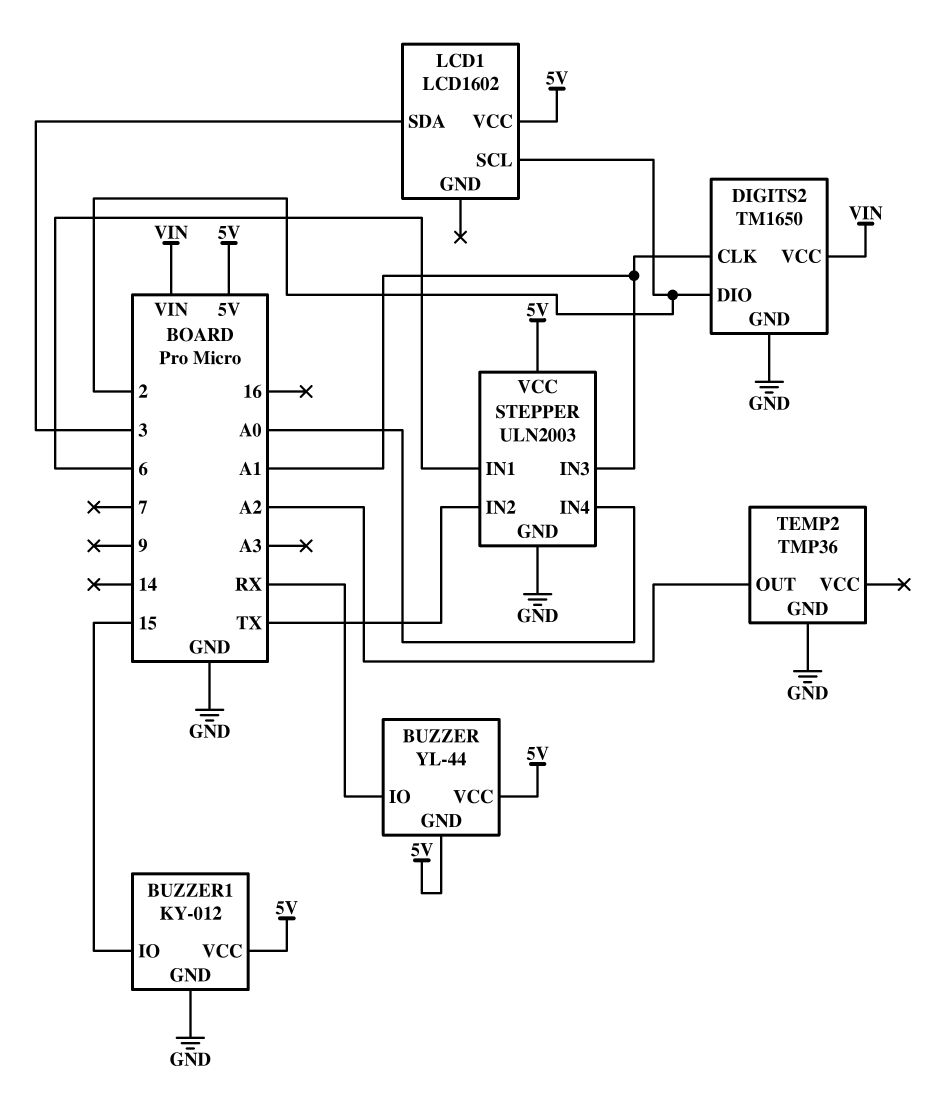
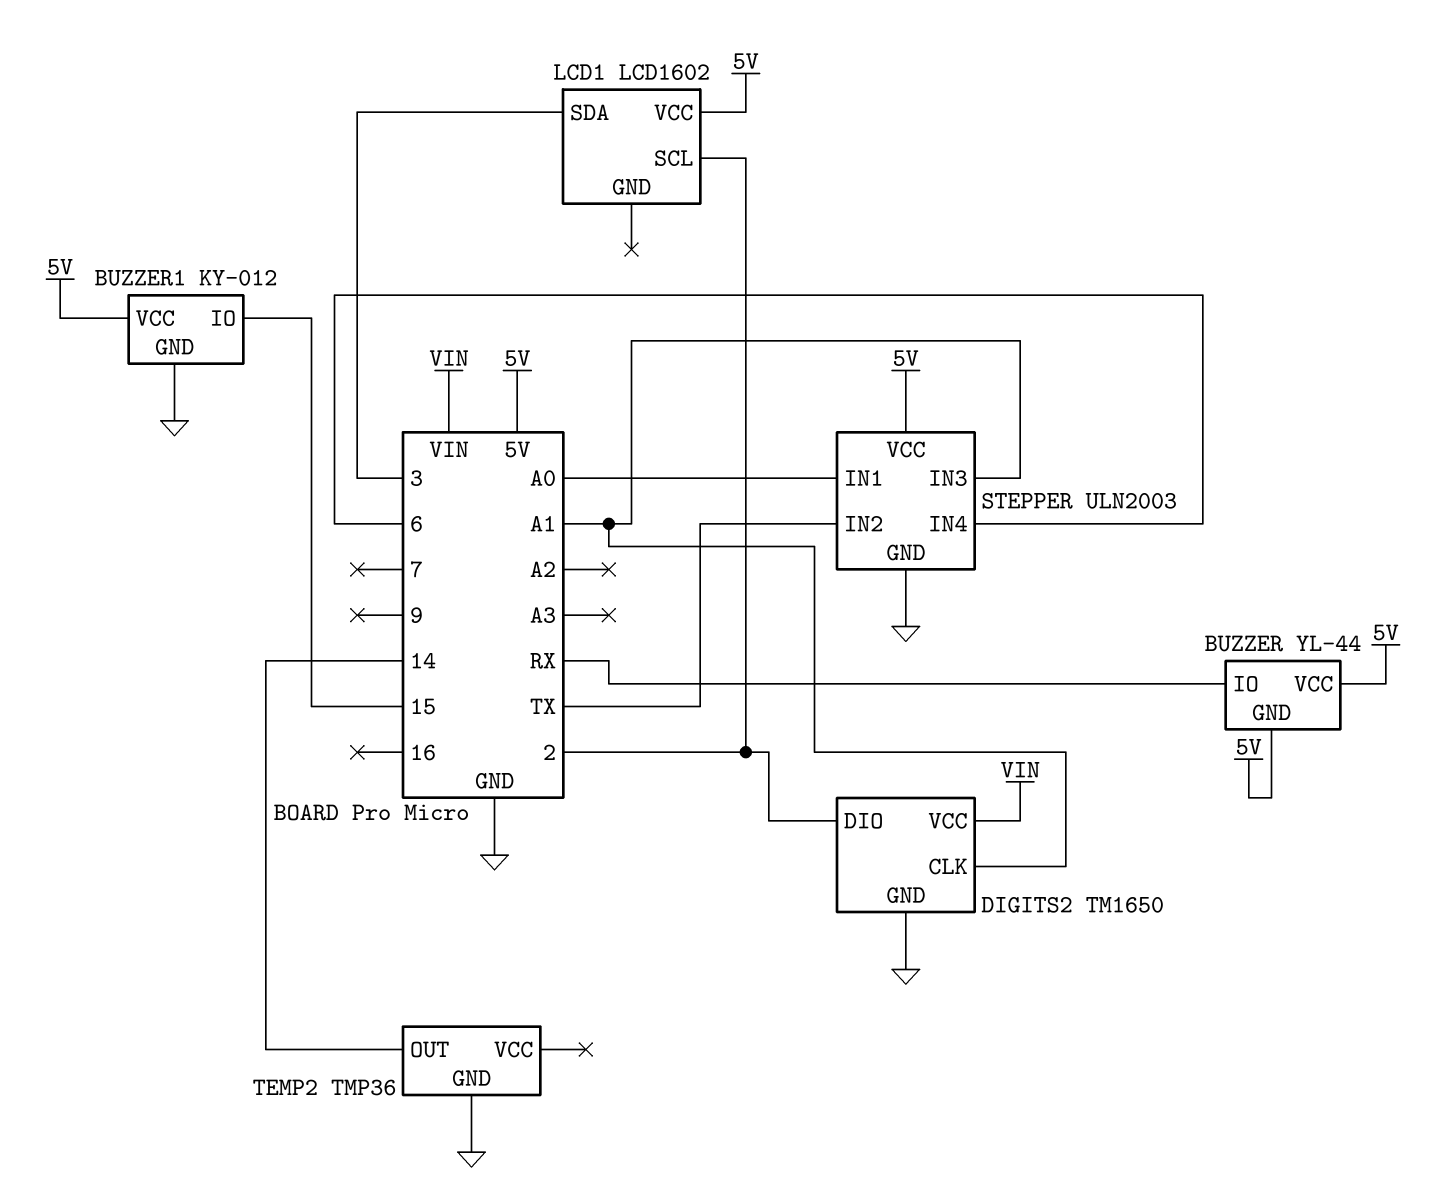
STEPPER pin IN1: 6 -> A0
STEPPER pin IN4: A0 -> 6
TEMP2 pin OUT: A2 -> 14

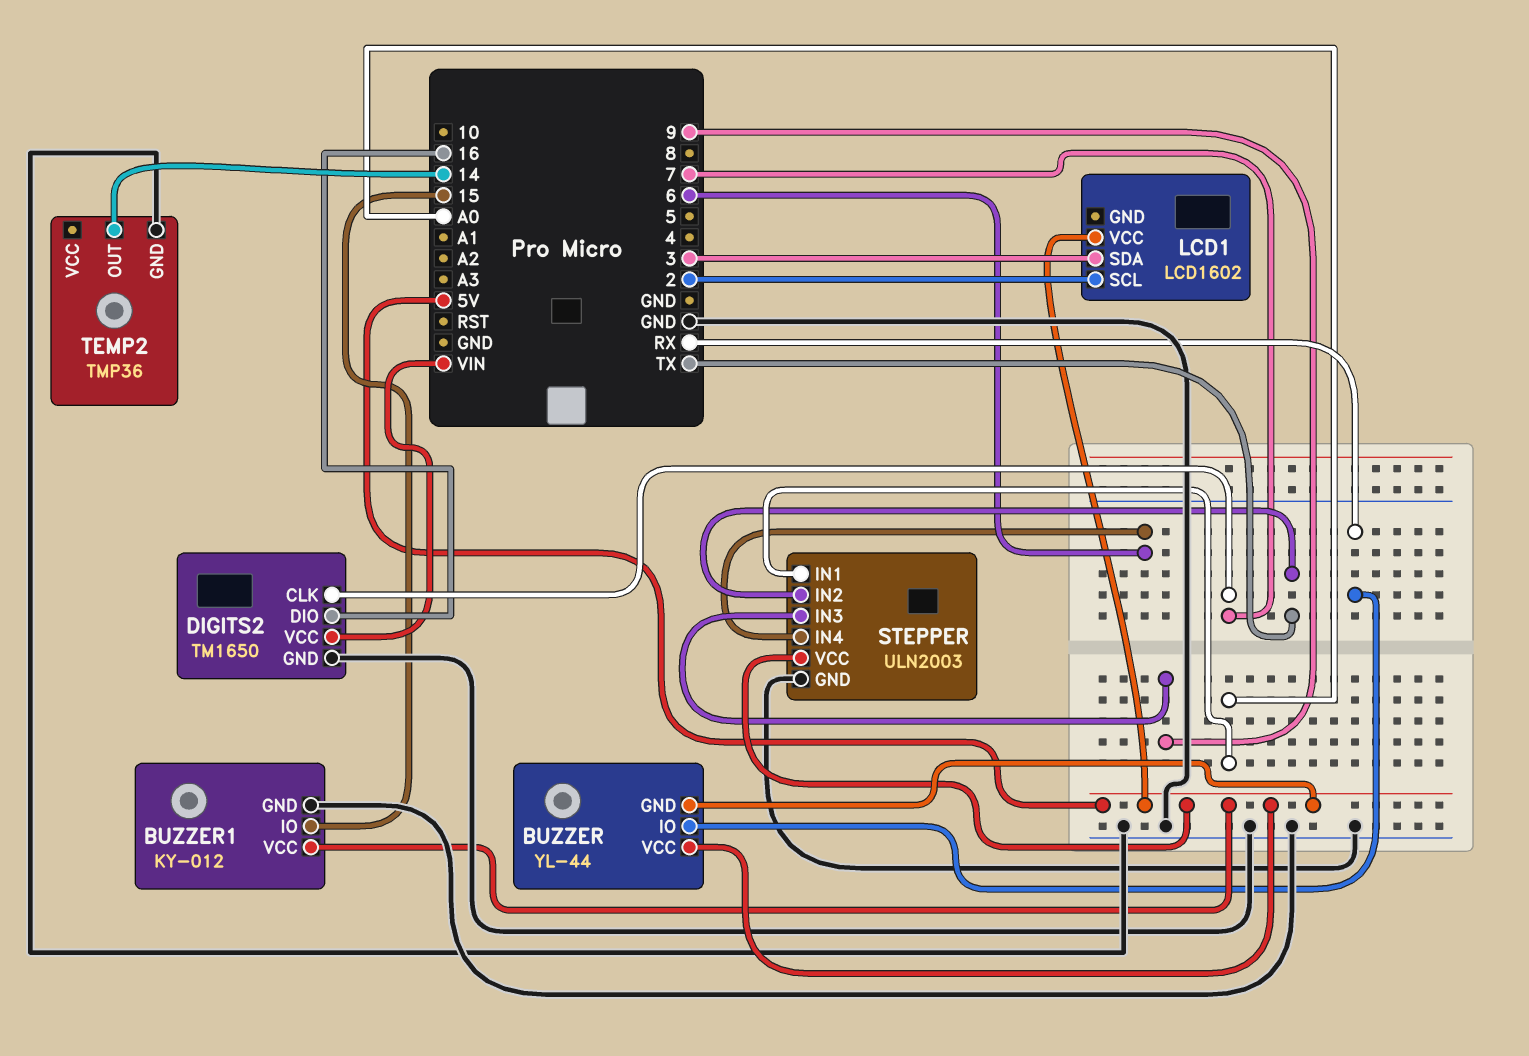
DIGITS2 pin CLK: A1 -> 7
DIGITS2 pin DIO: 2 -> 16
STEPPER pin IN3: A1 -> 9

